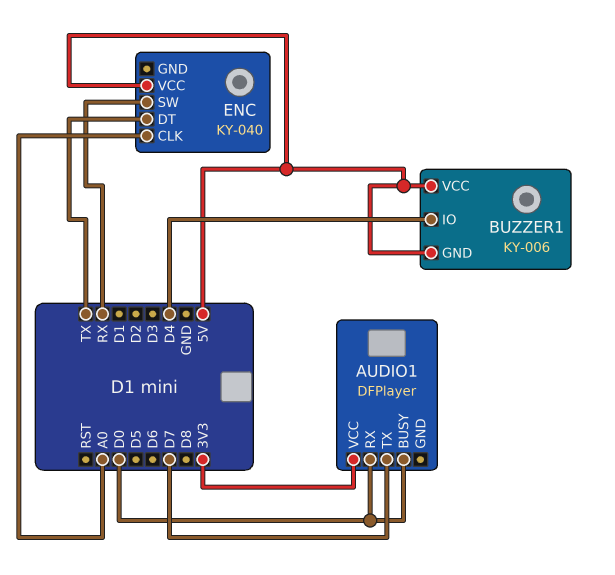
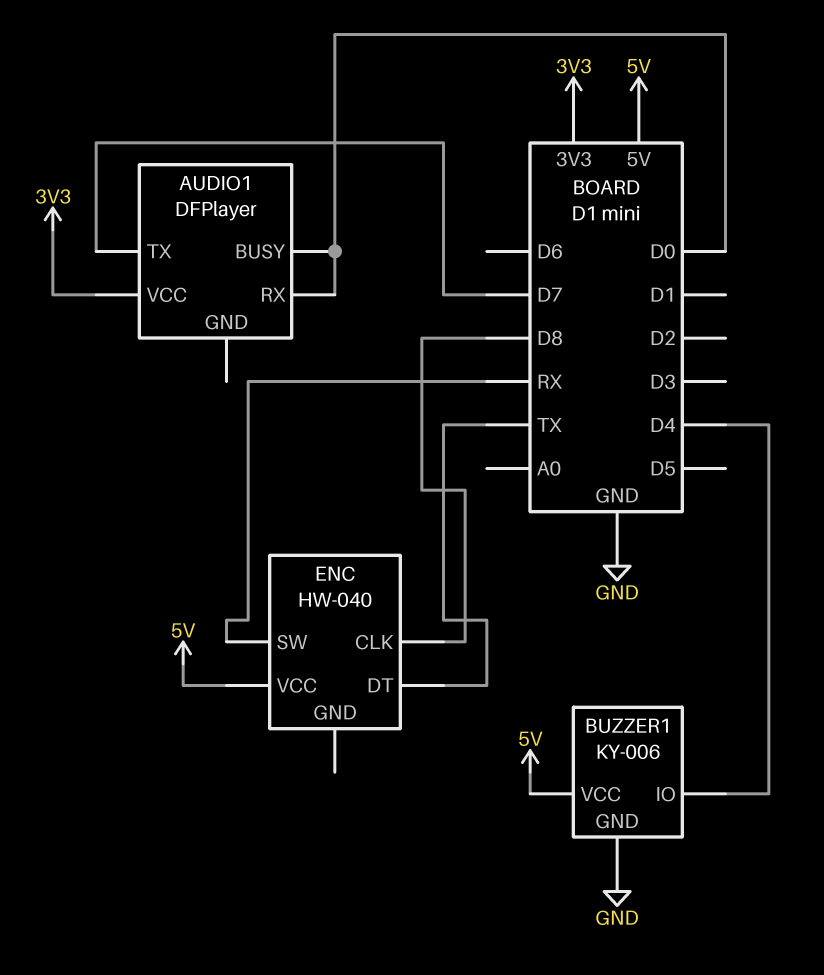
BUZZER1 pin GND: 5V -> GND
ENC: KY-040 -> HW-040
ENC pin CLK: A0 -> D8

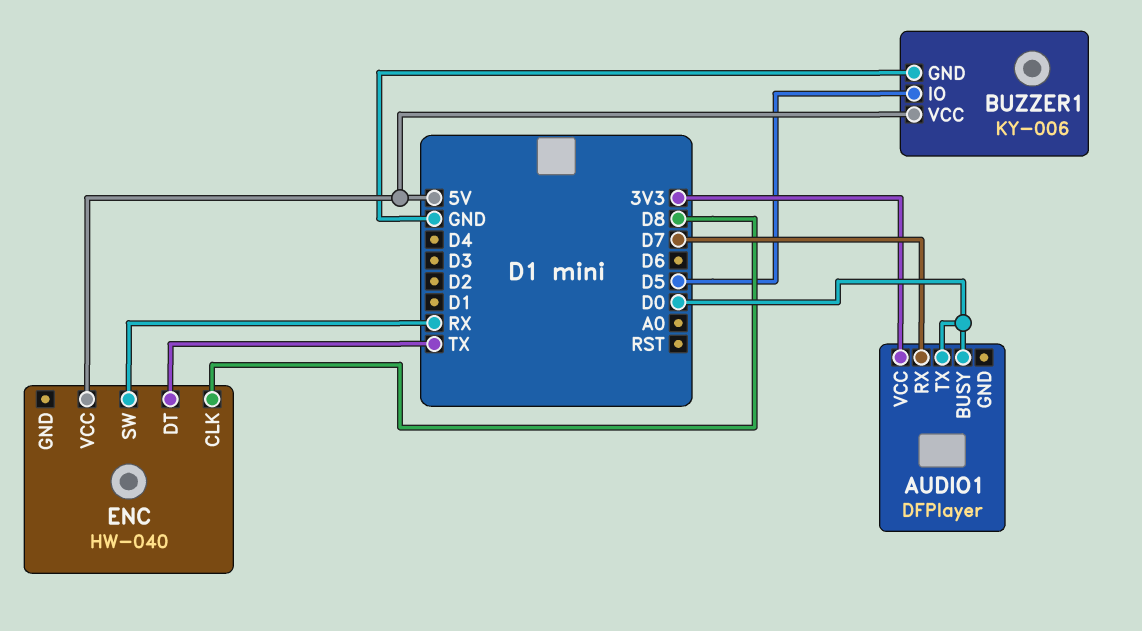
AUDIO1 pin RX: D0 -> D7
AUDIO1 pin TX: D7 -> D0
BUZZER1 pin IO: D4 -> D5

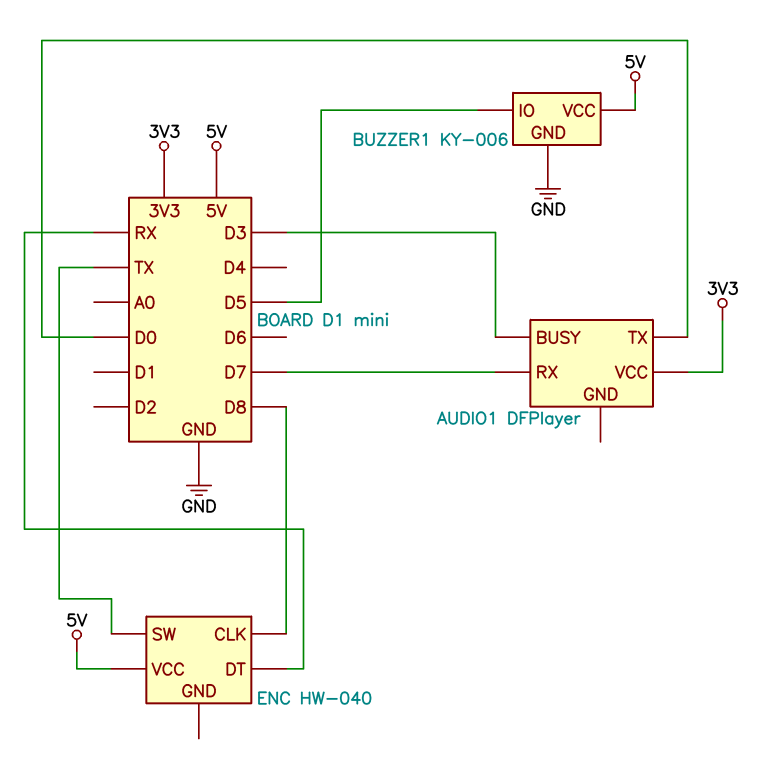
AUDIO1 pin BUSY: D0 -> D3
ENC pin DT: TX -> RX
ENC pin SW: RX -> TX

